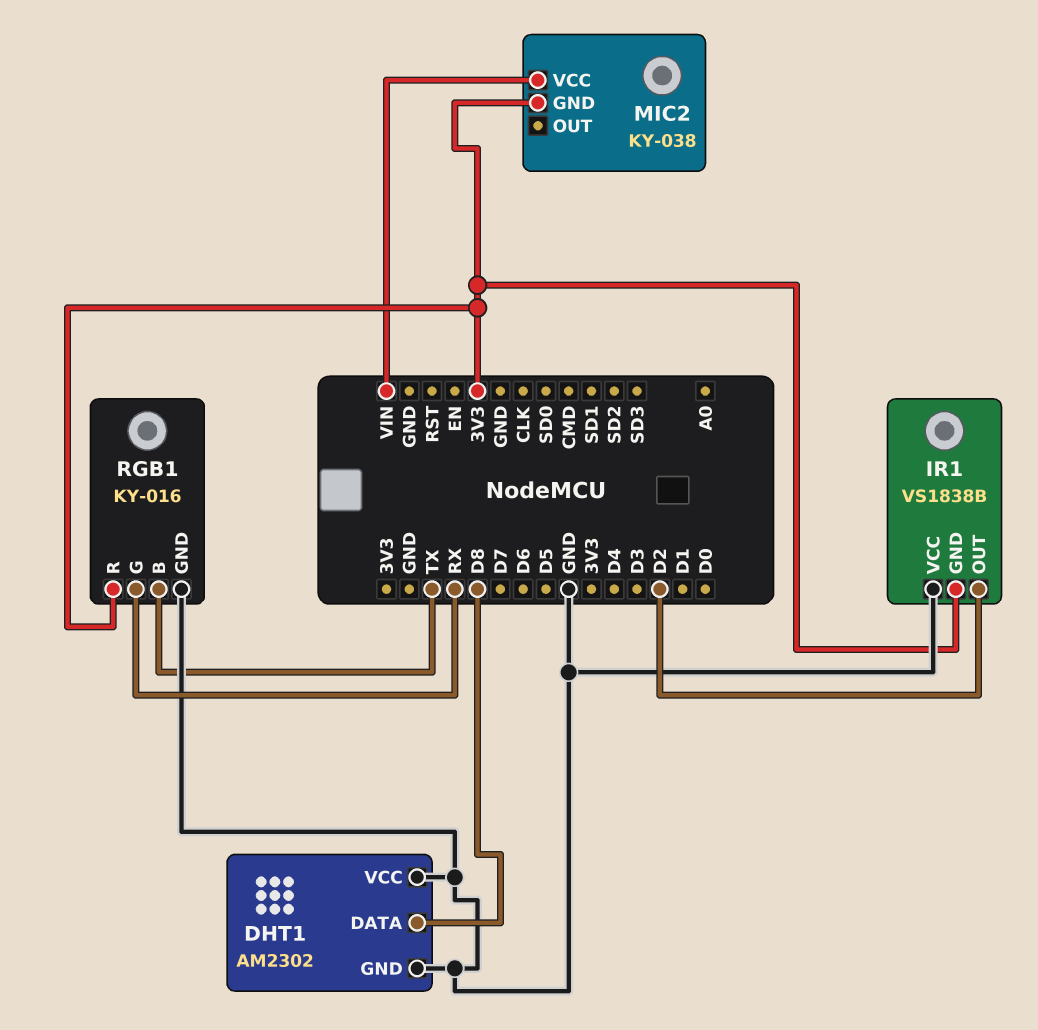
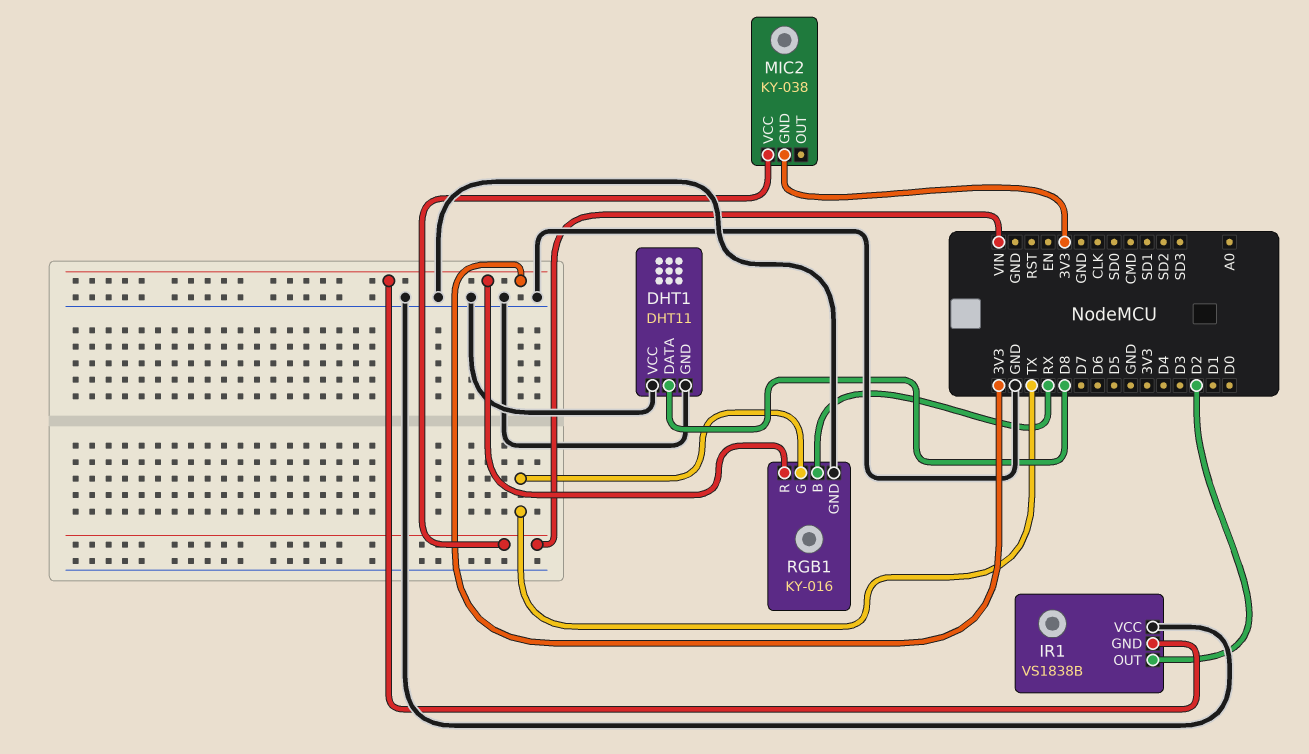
DHT1: AM2302 -> DHT11
RGB1 pin B: TX -> RX
RGB1 pin G: RX -> TX

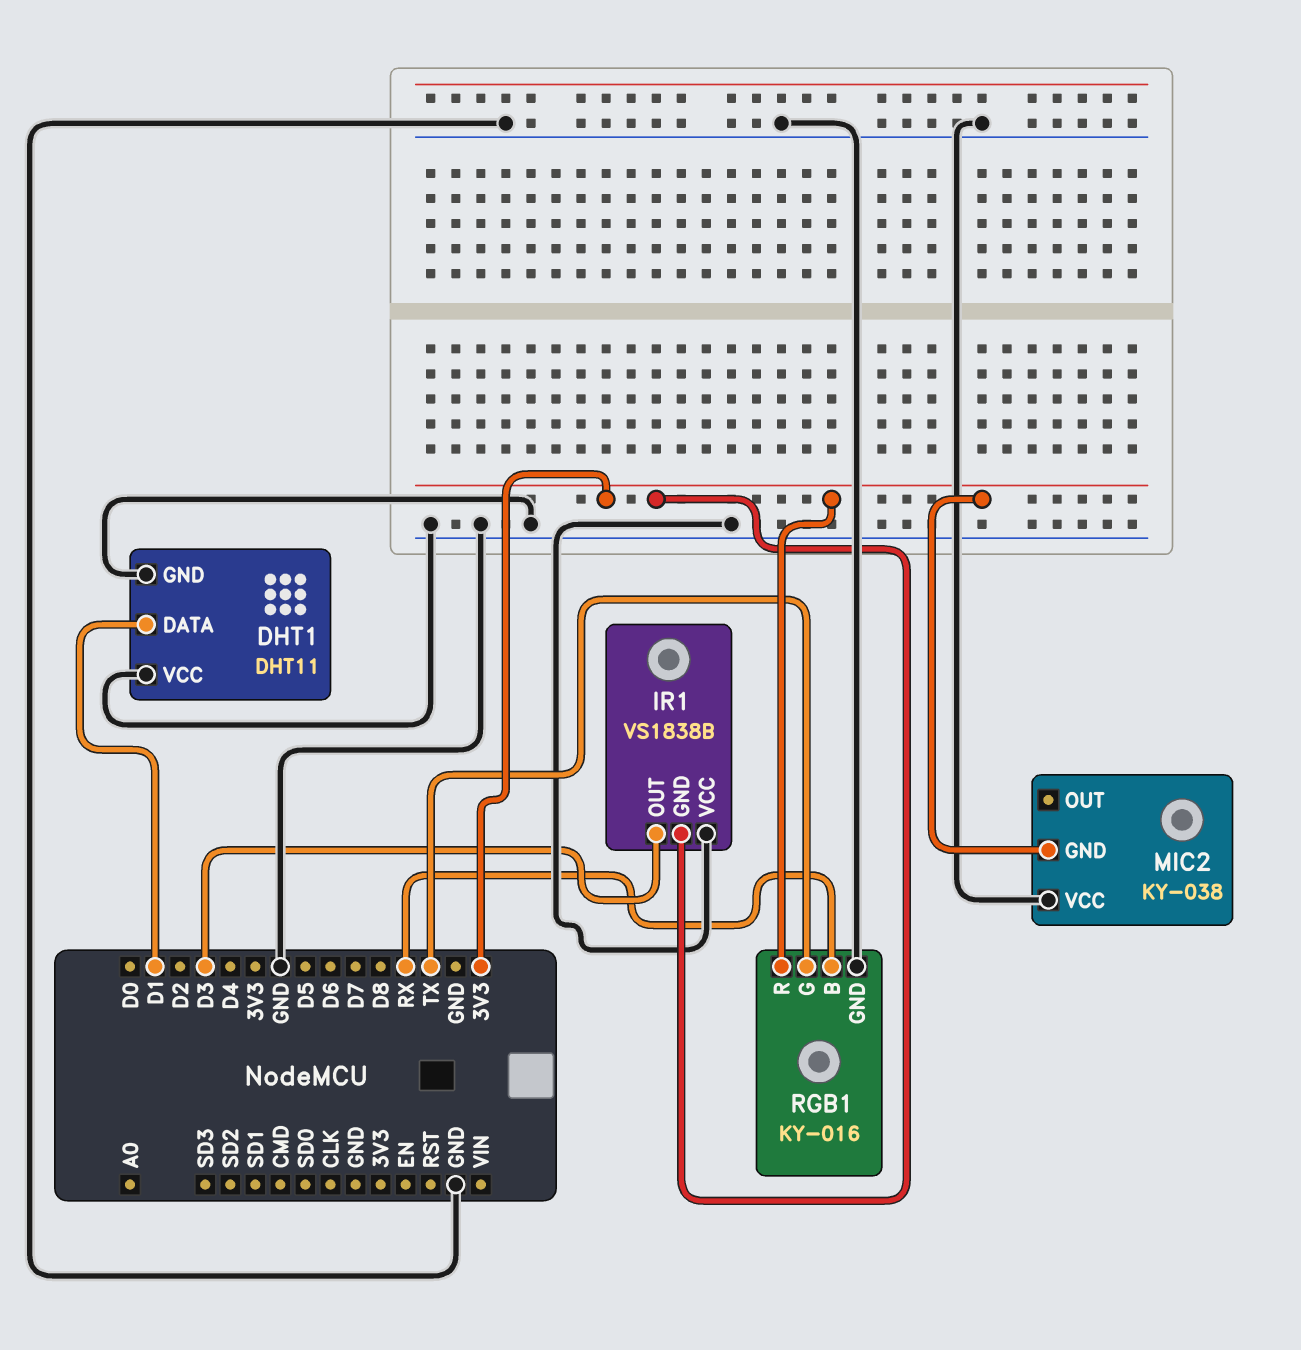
DHT1 pin DATA: D8 -> D1
IR1 pin OUT: D2 -> D3
MIC2 pin VCC: VIN -> GND

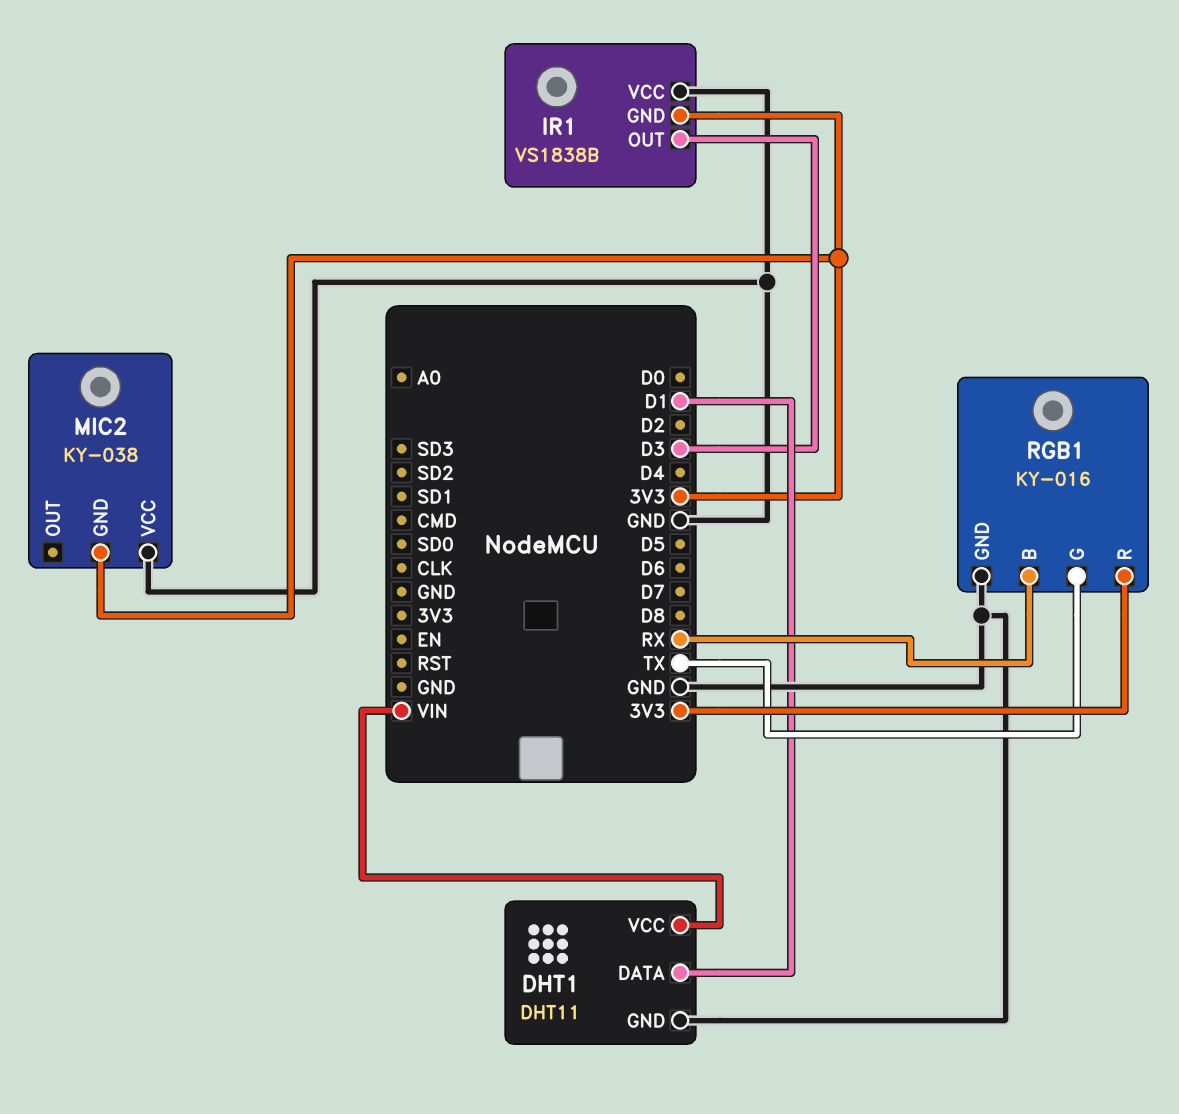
DHT1 pin VCC: GND -> VIN

